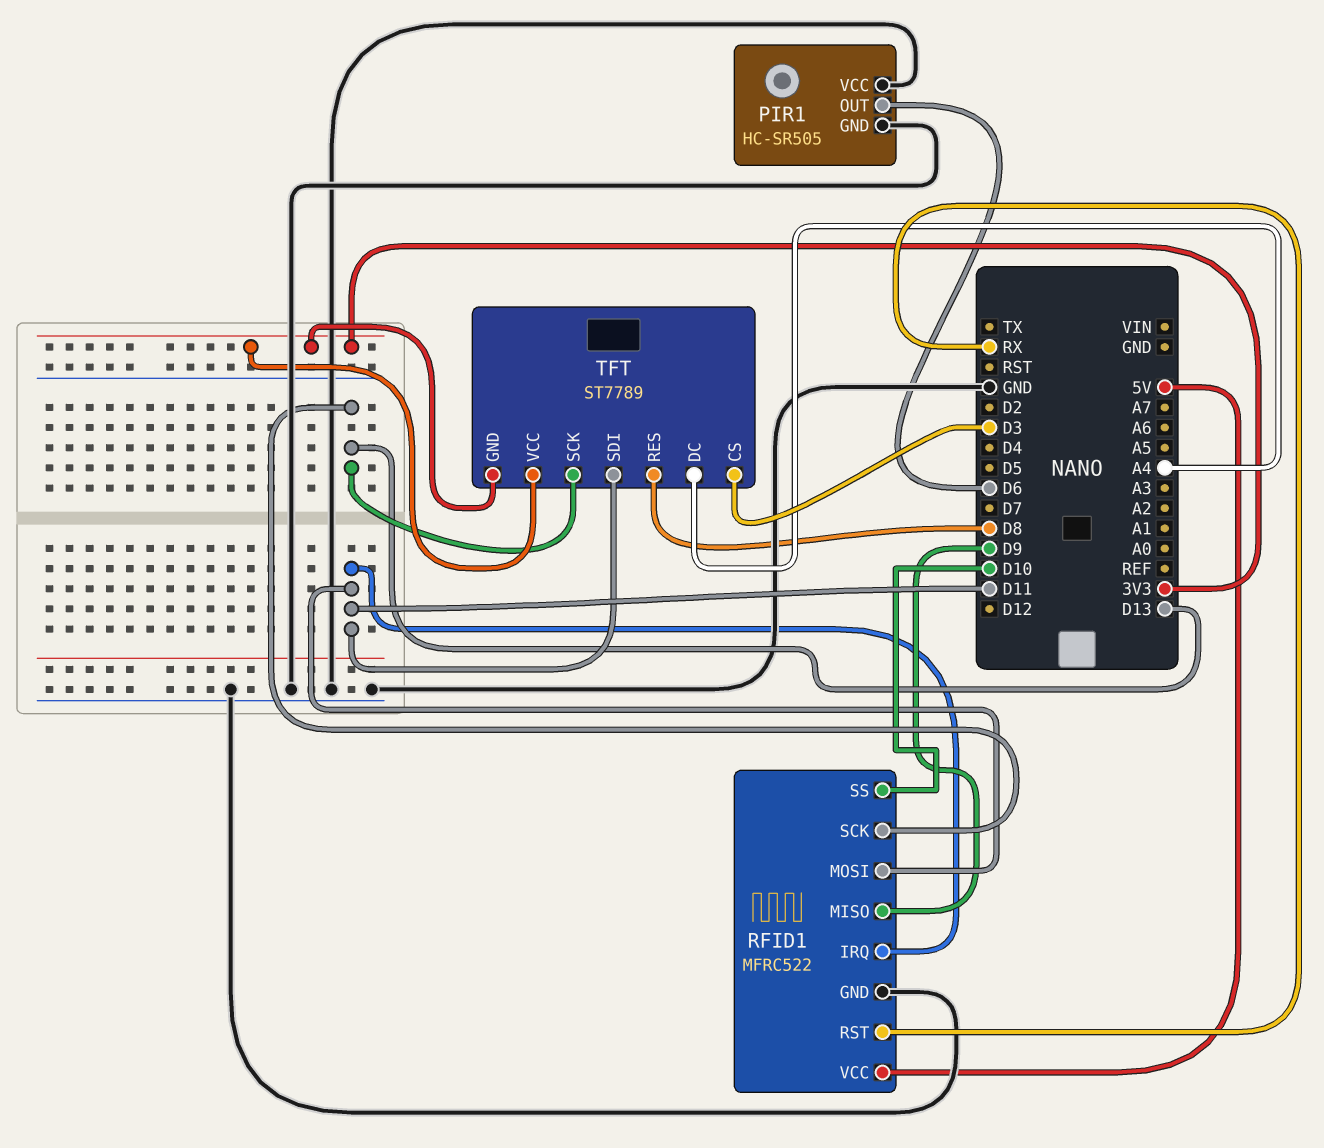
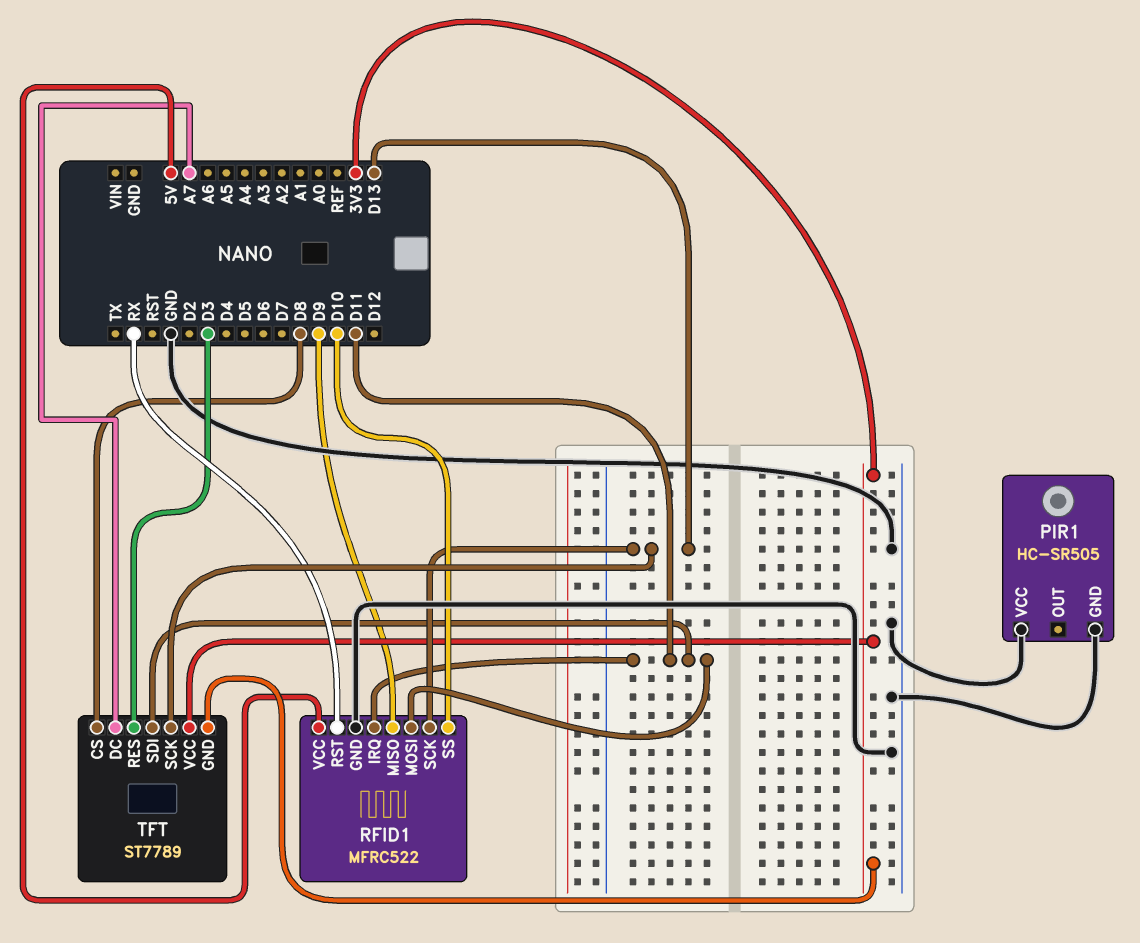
PIR1 pin OUT: D6 -> none
TFT pin CS: D3 -> D8
TFT pin DC: A4 -> A7
TFT pin RES: D8 -> D3

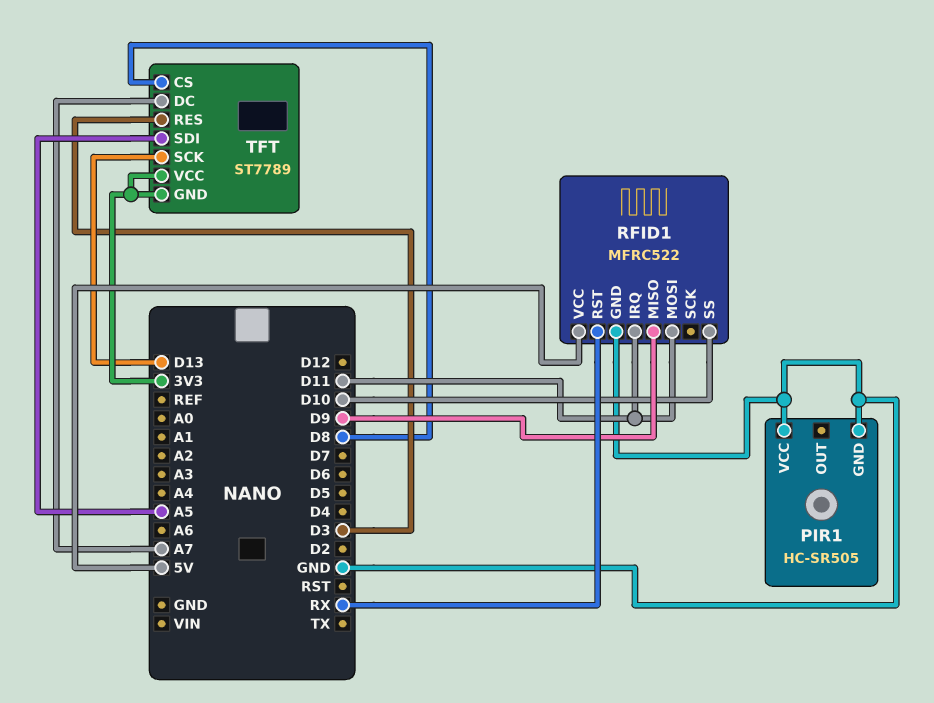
RFID1 pin SCK: D13 -> none
TFT pin SDI: D11 -> A5

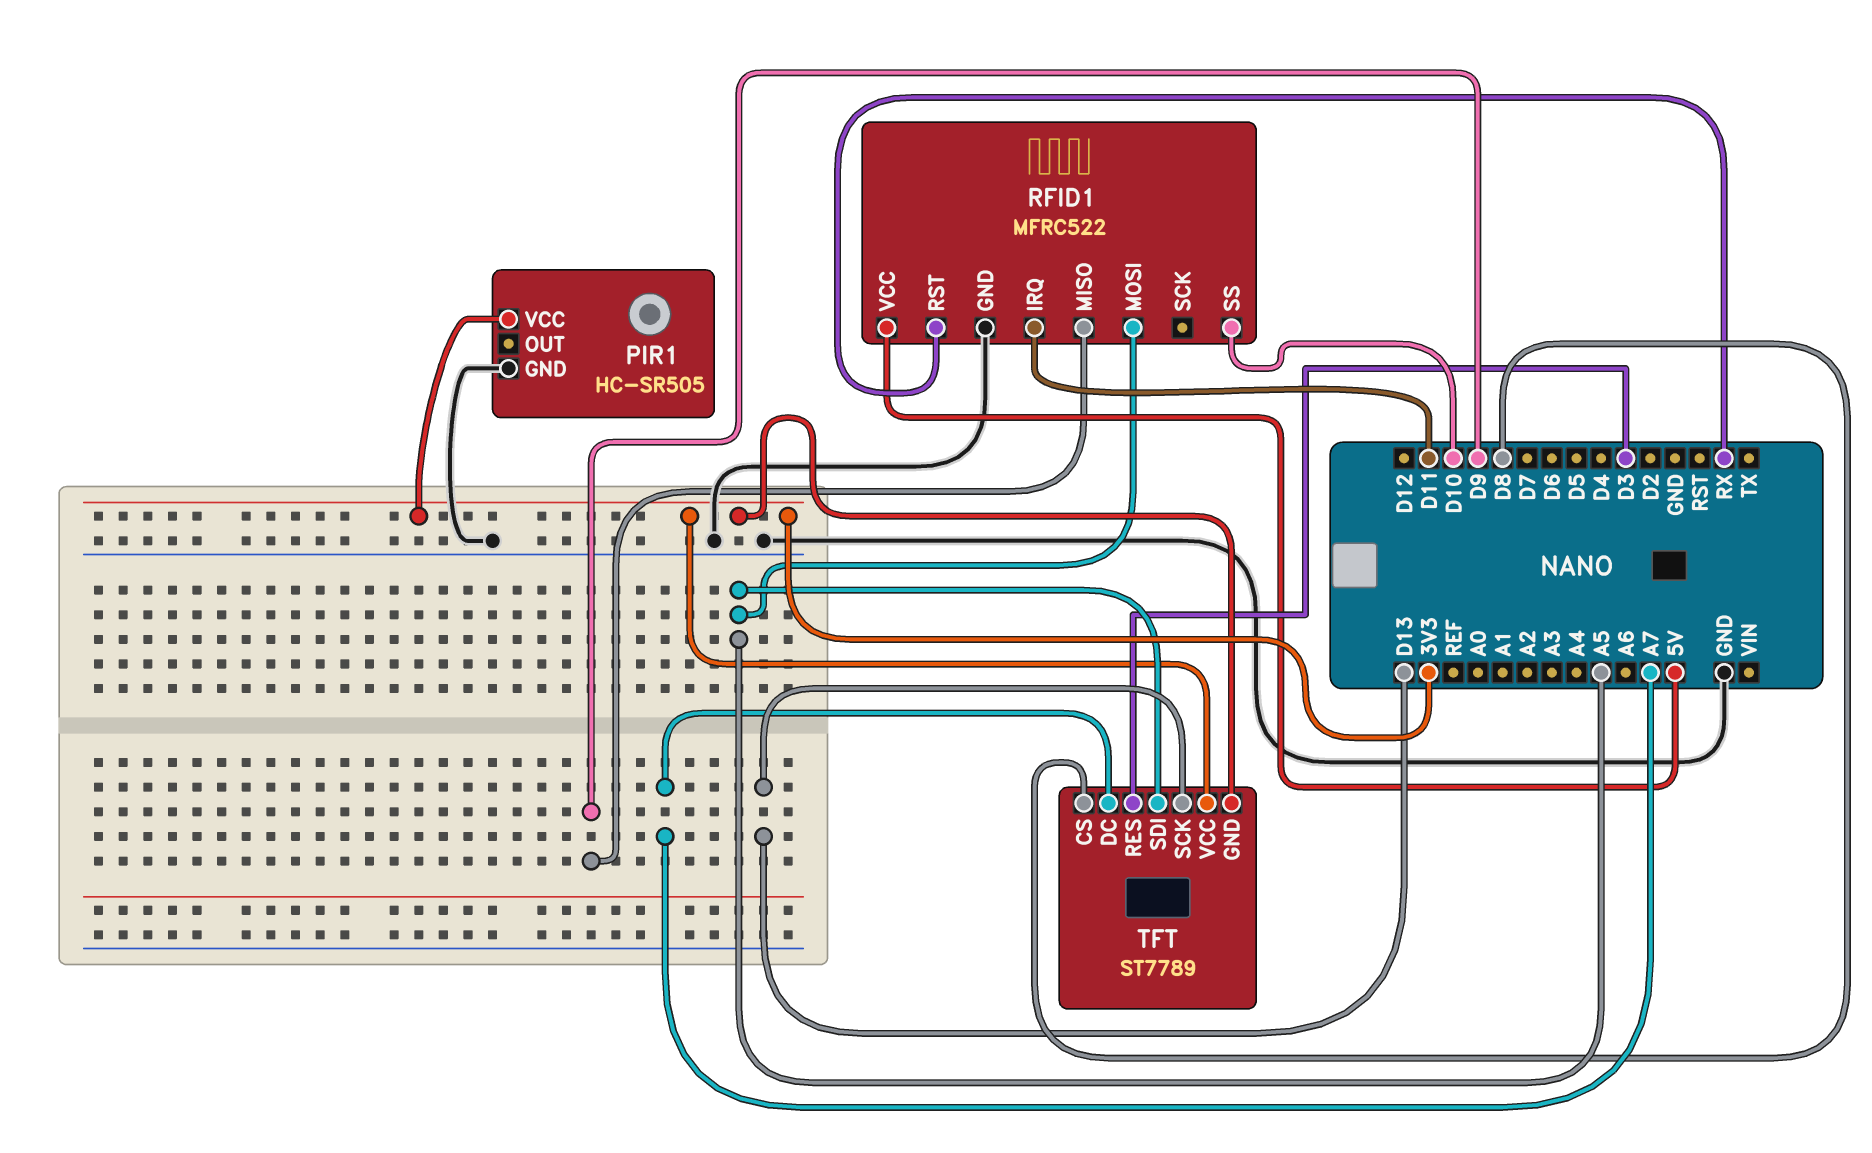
PIR1 pin VCC: GND -> 3V3
RFID1 pin MOSI: D11 -> A5

